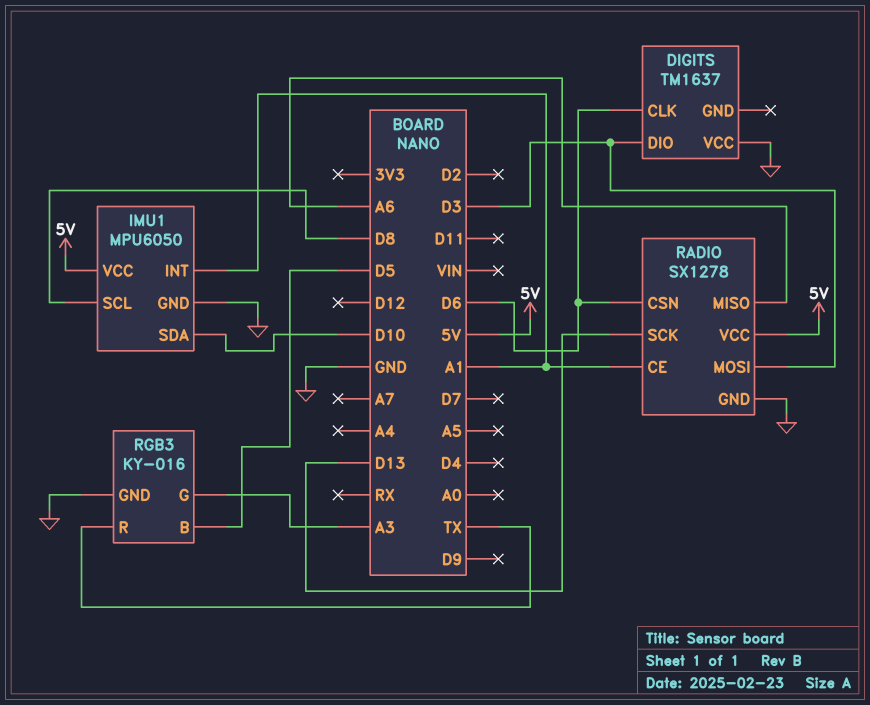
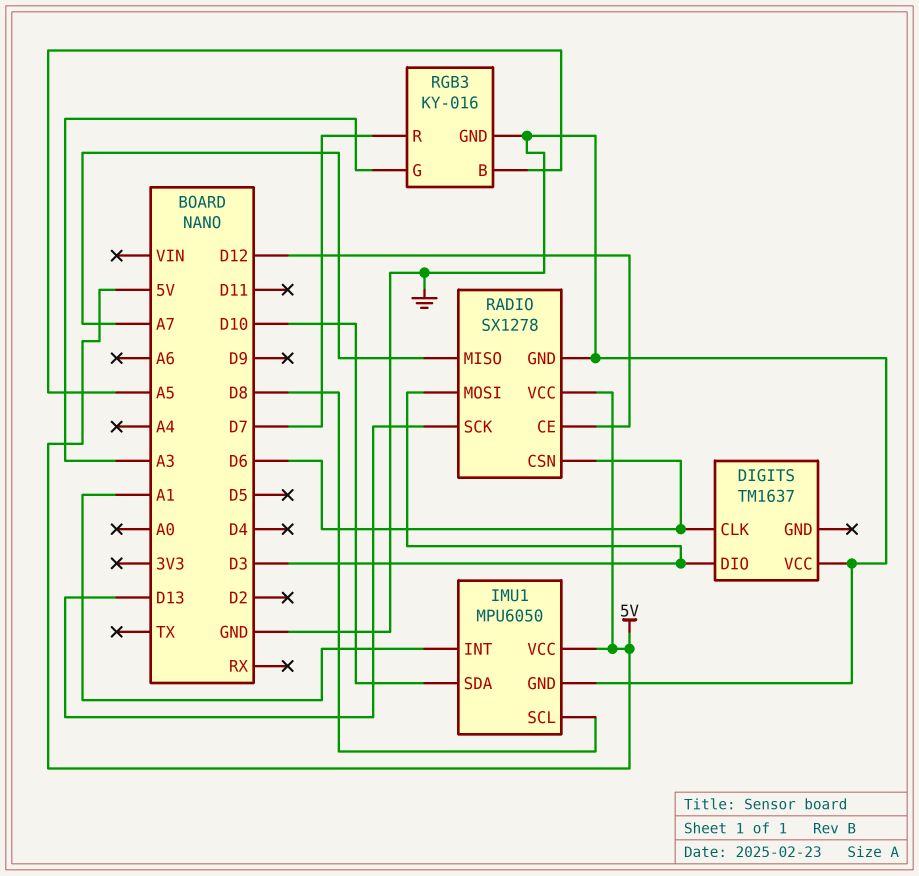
RADIO pin CE: A1 -> D12
RADIO pin MISO: A6 -> A7
RGB3 pin B: D5 -> A5
RGB3 pin R: TX -> D7

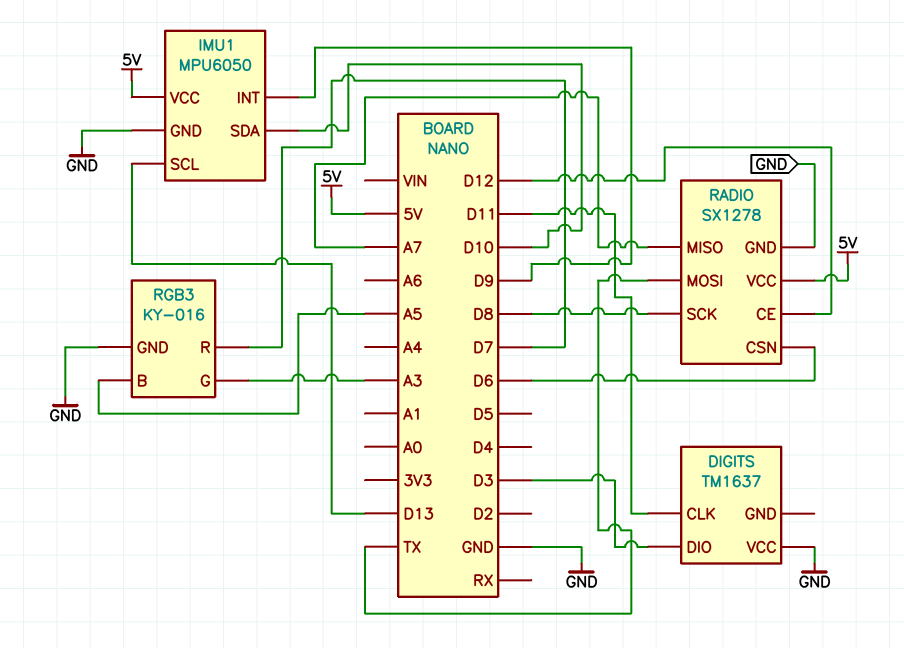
DIGITS pin CLK: D6 -> D11
IMU1 pin INT: A1 -> D9
IMU1 pin SCL: D8 -> D13
RADIO pin MOSI: D3 -> TX
RADIO pin SCK: D13 -> D8

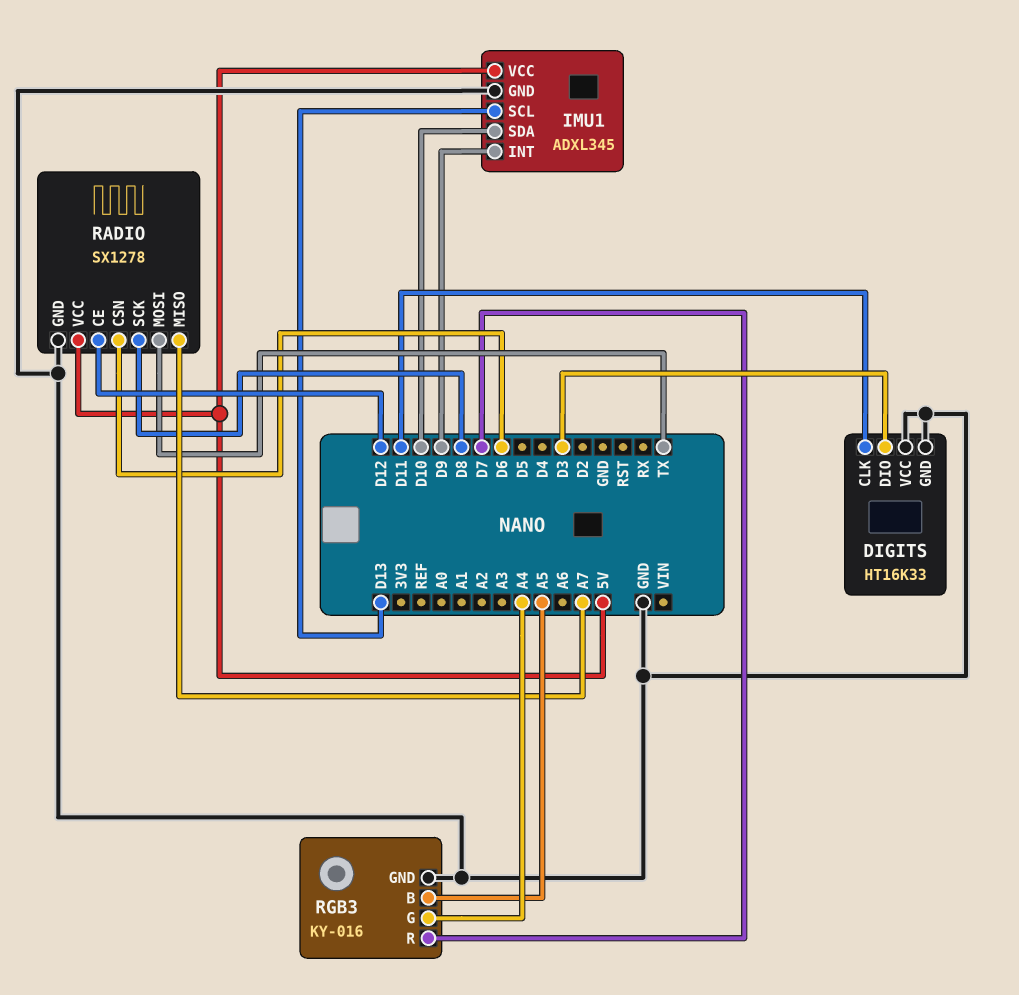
DIGITS: TM1637 -> HT16K33
DIGITS pin GND: none -> GND
IMU1: MPU6050 -> ADXL345
RGB3 pin G: A3 -> A4

